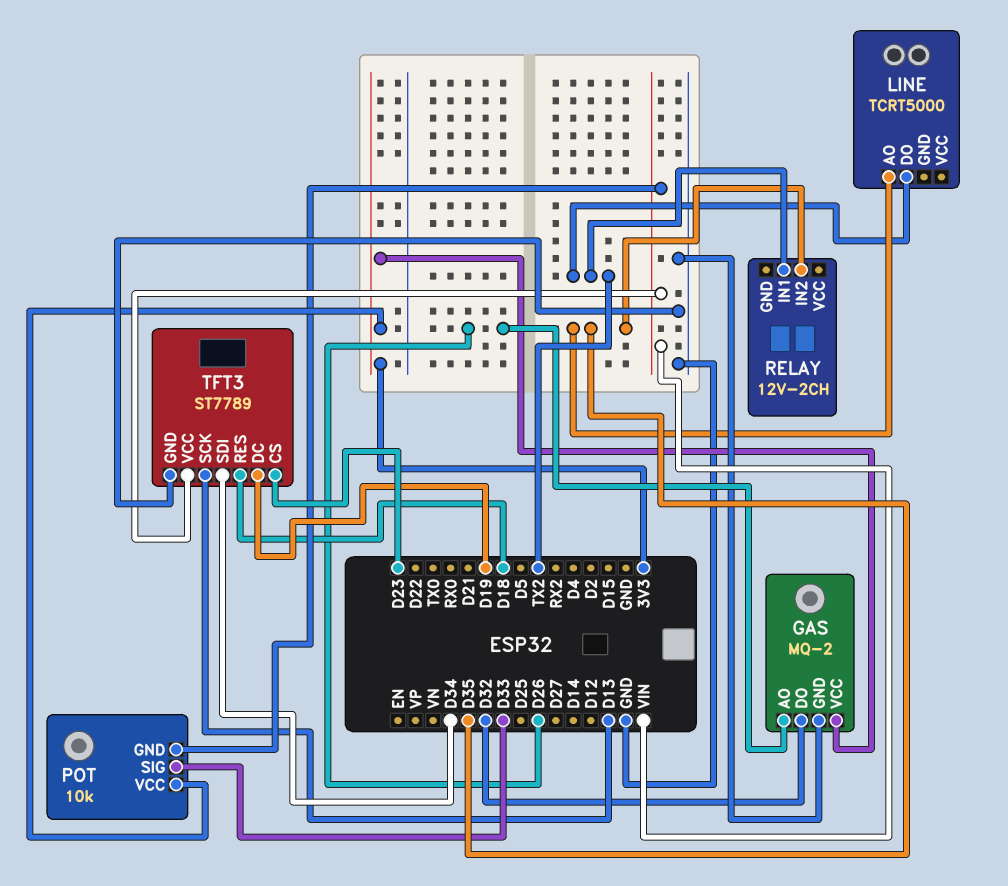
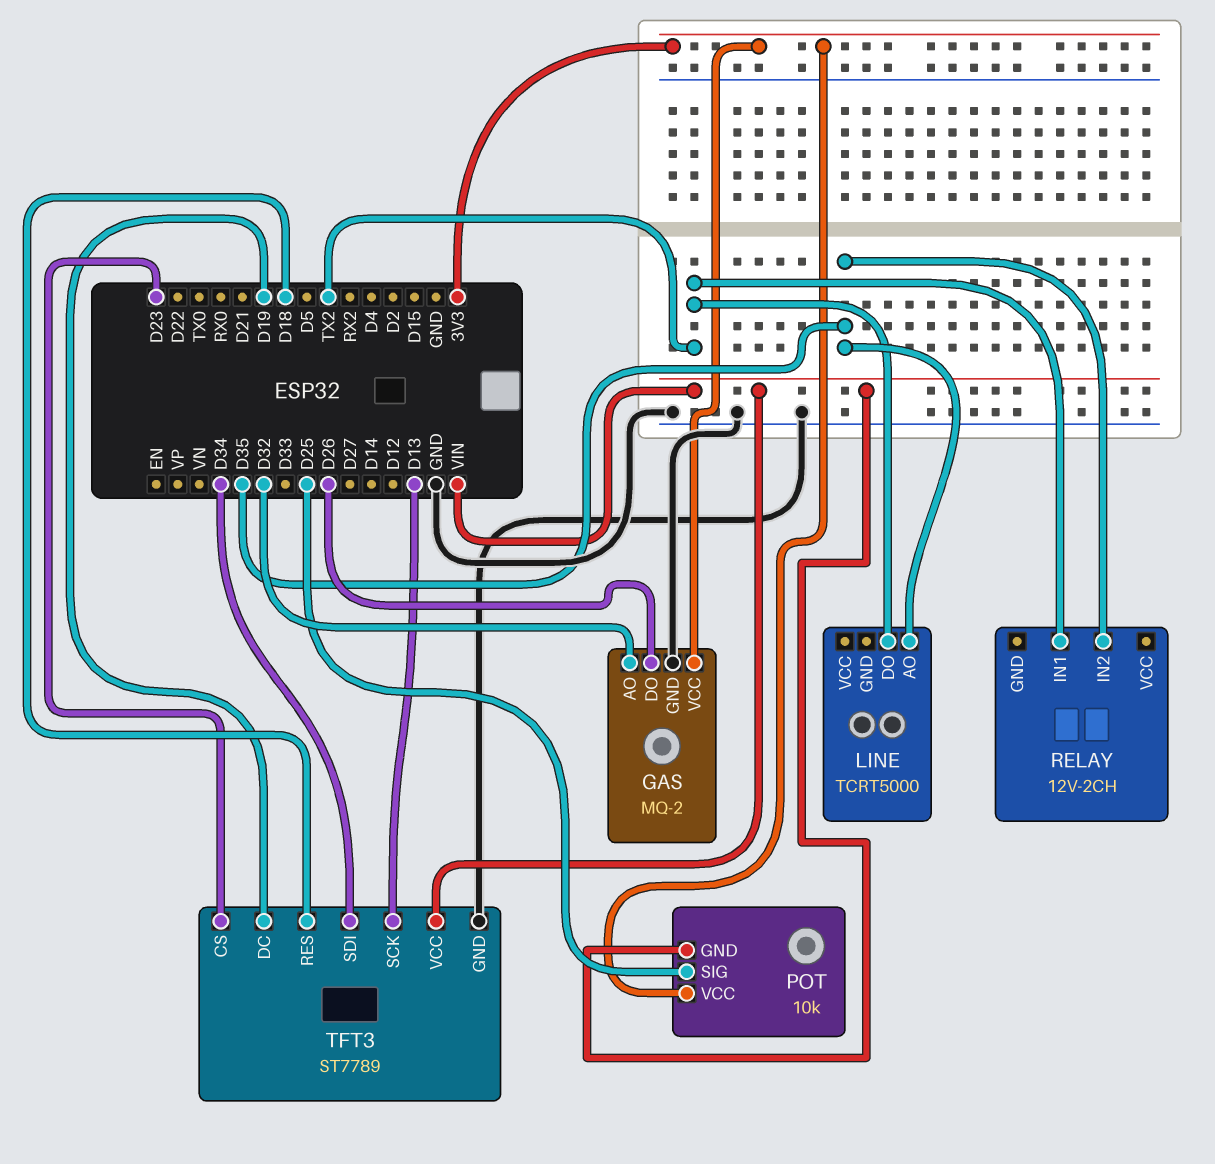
GAS pin AO: D26 -> D32
GAS pin DO: D32 -> D26
POT pin SIG: D33 -> D25

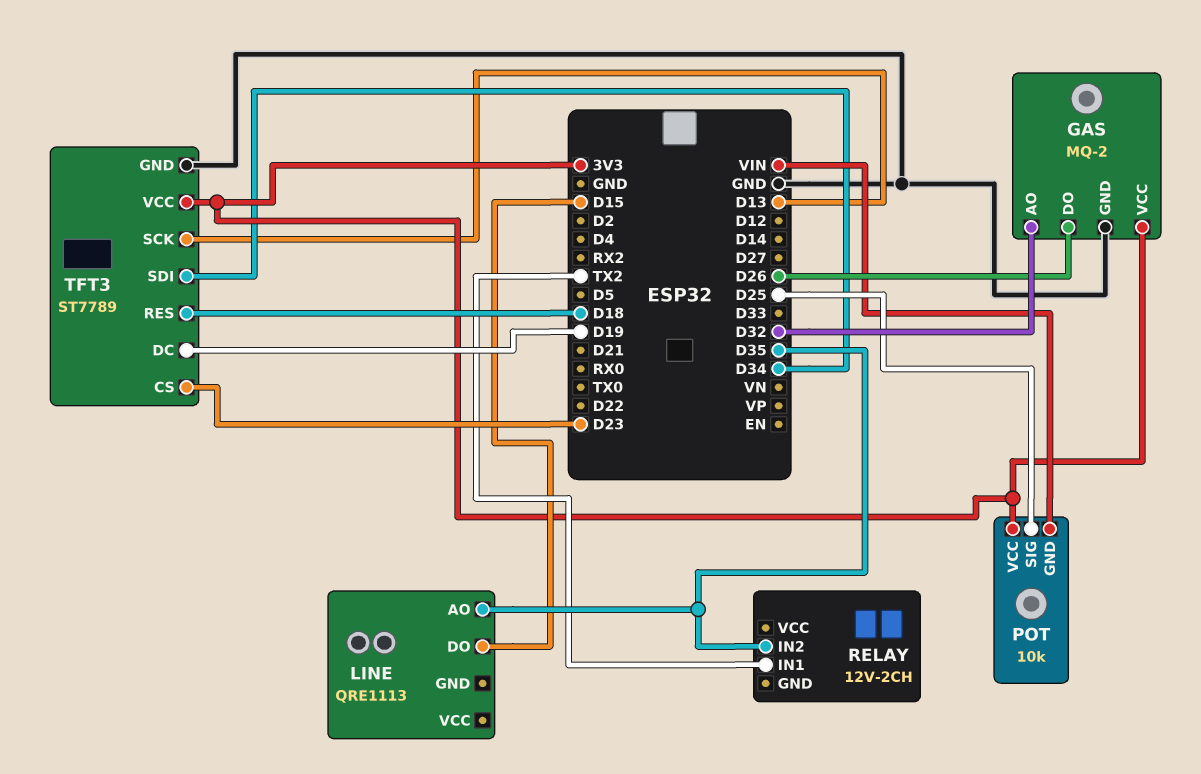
LINE: TCRT5000 -> QRE1113
LINE pin DO: TX2 -> D15
TFT3 pin VCC: VIN -> 3V3

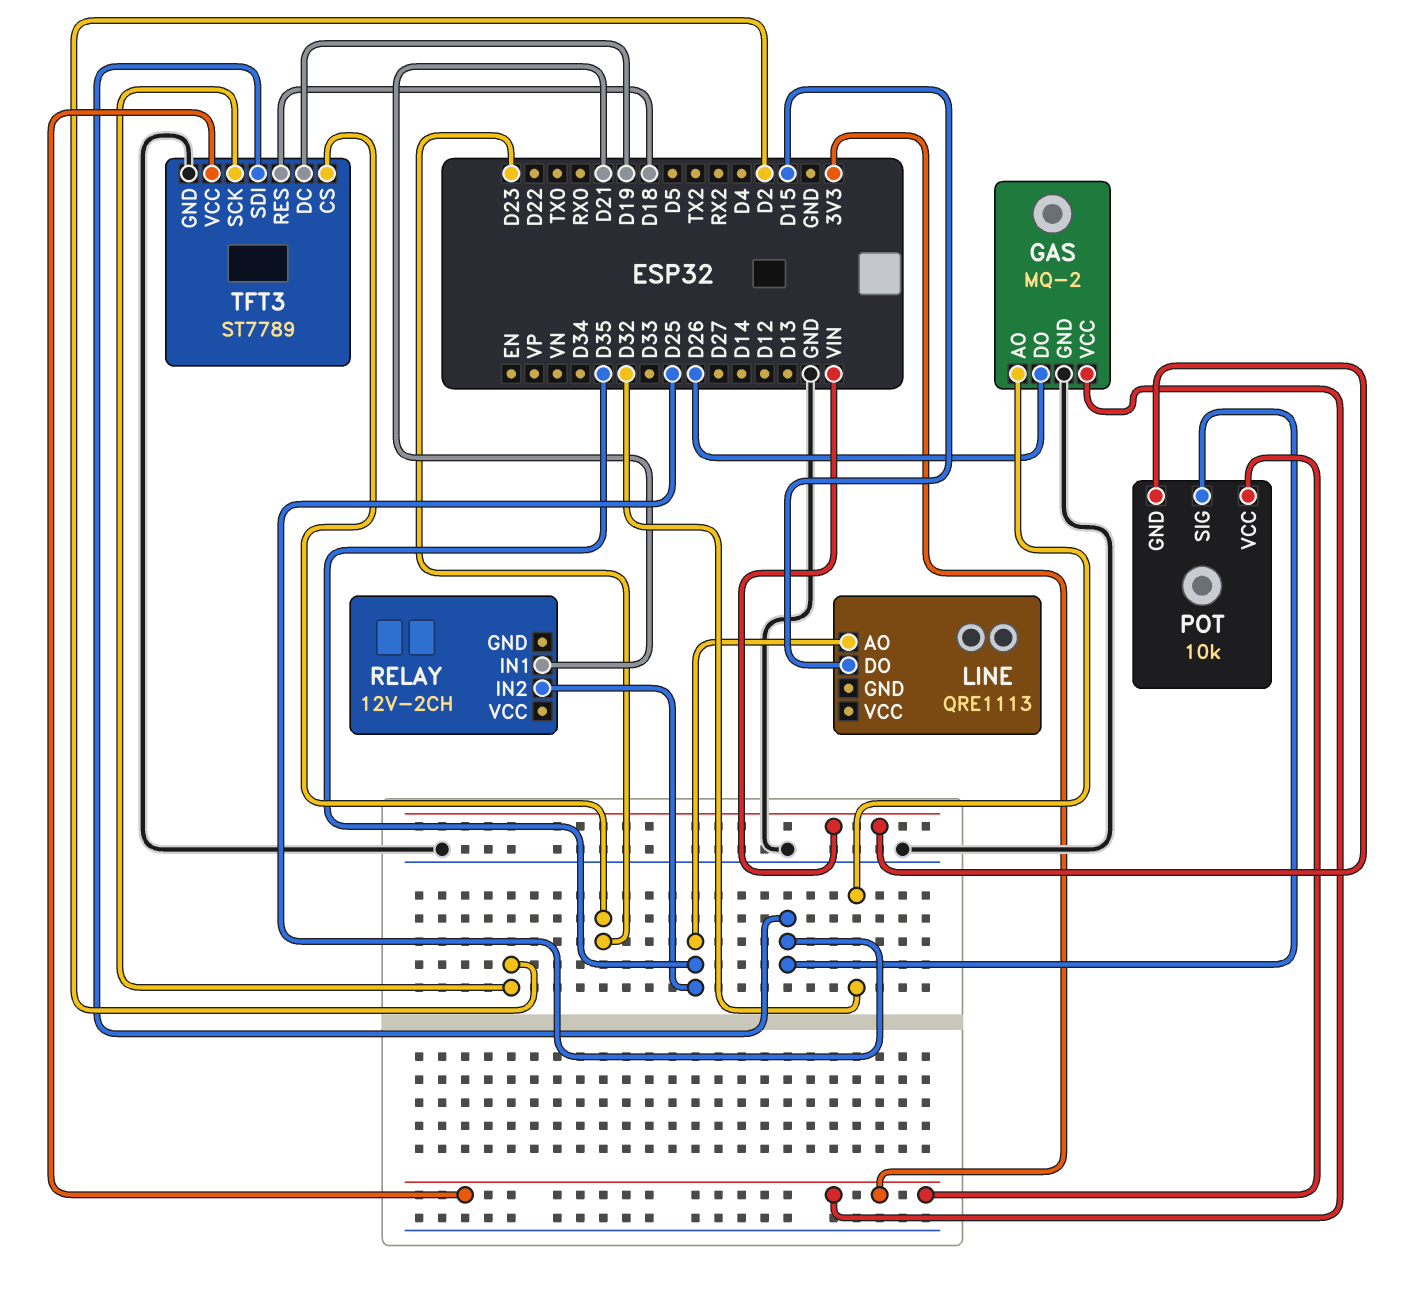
RELAY pin IN1: TX2 -> D21
TFT3 pin SCK: D13 -> D2
TFT3 pin SDI: D34 -> D25

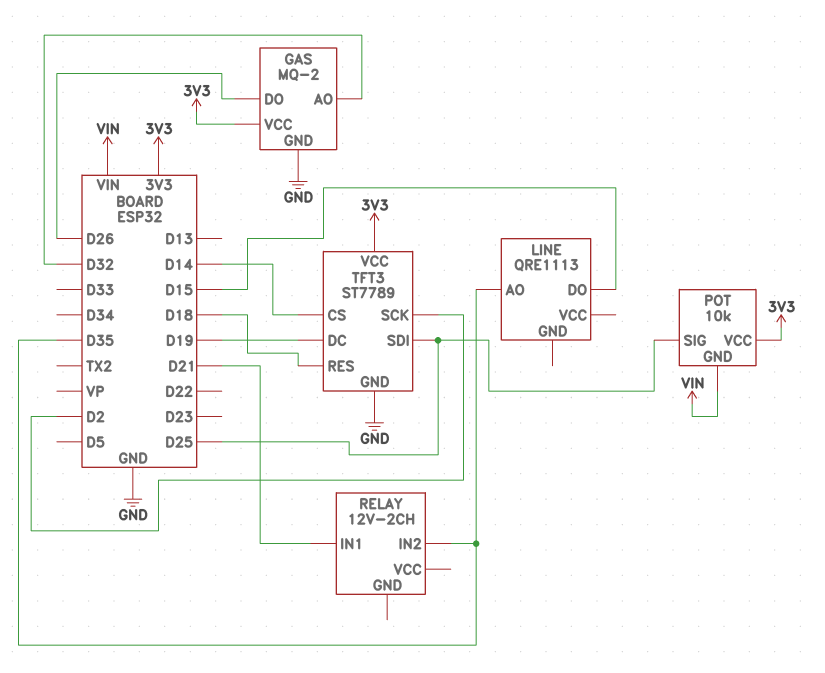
TFT3 pin CS: D23 -> D14

